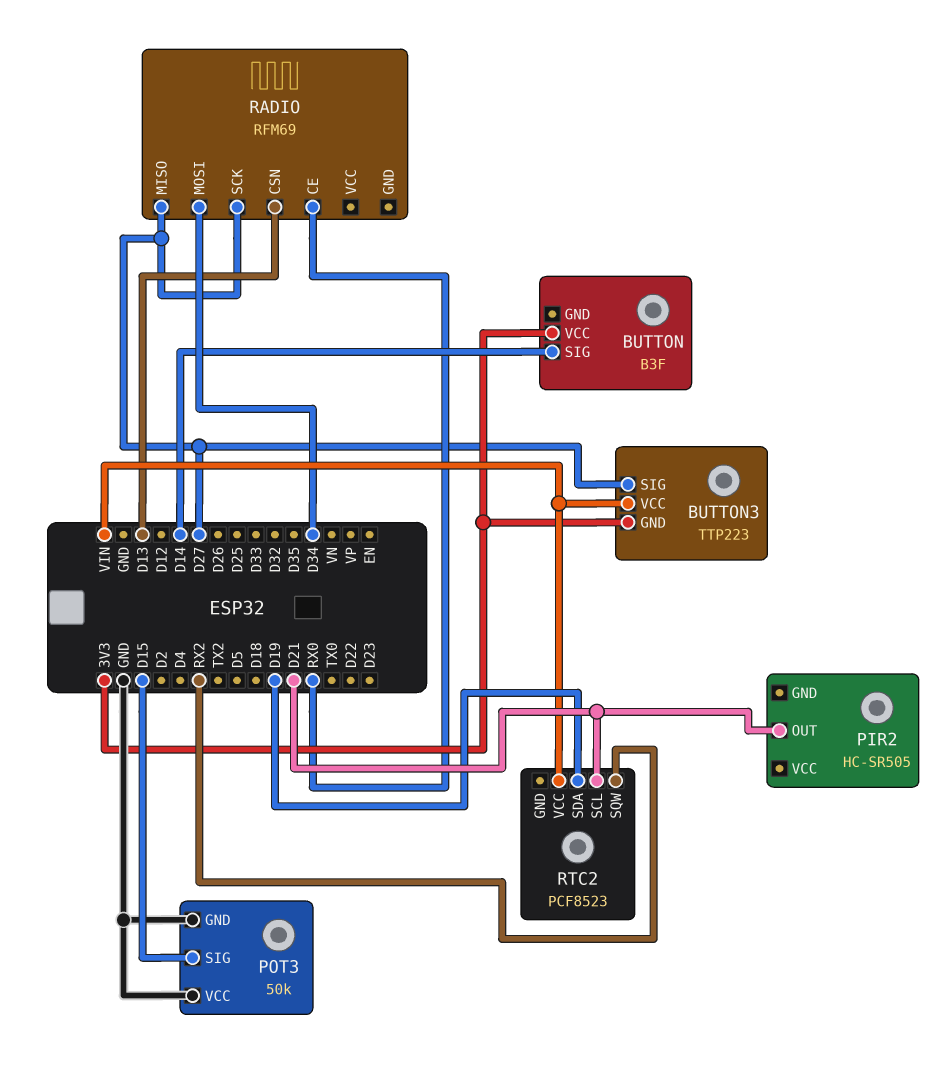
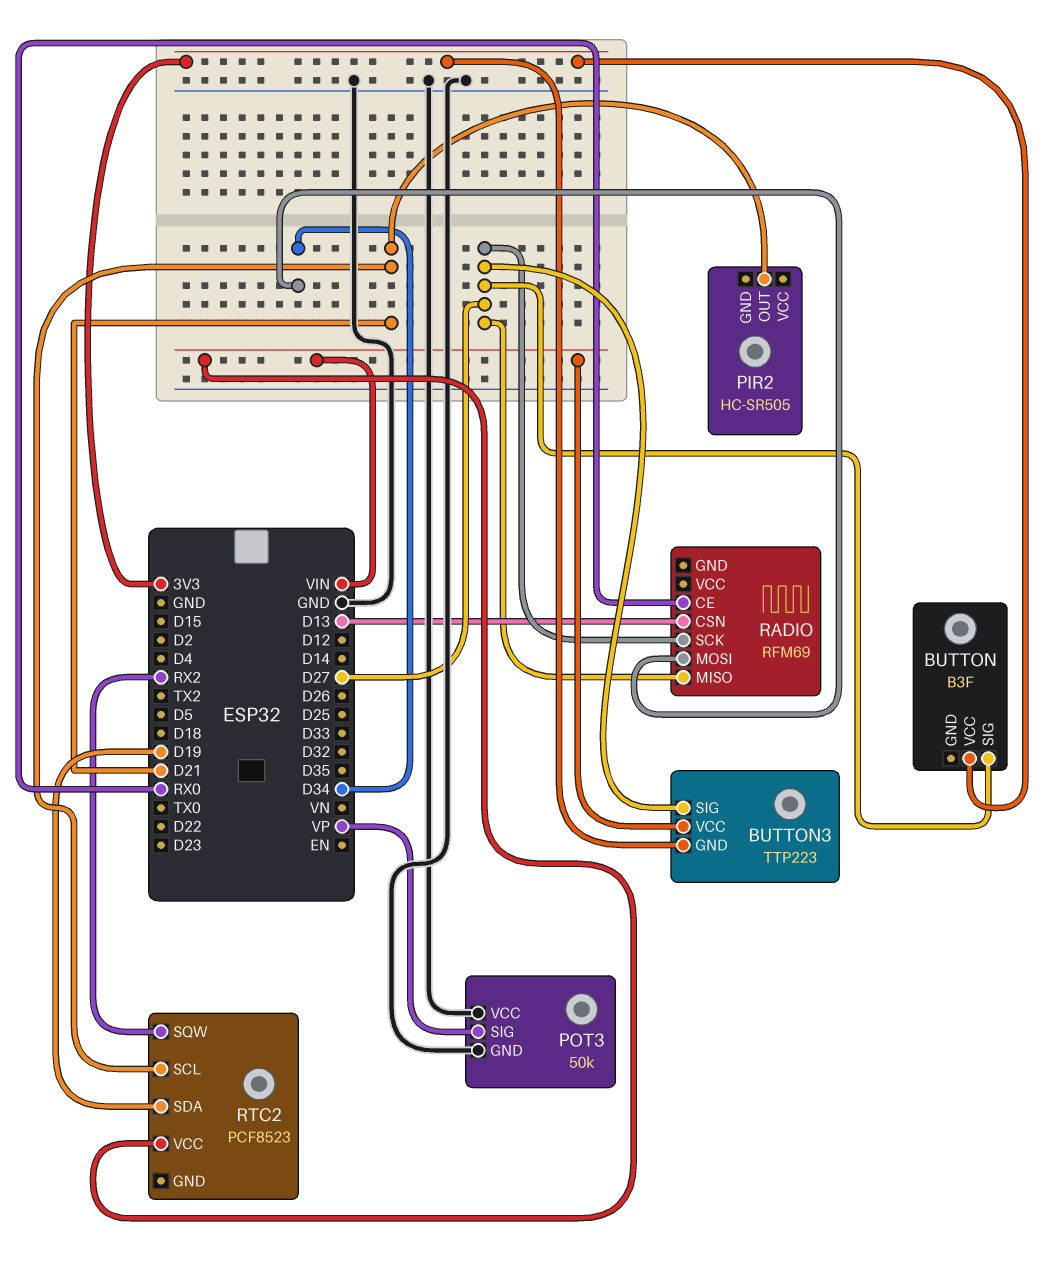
BUTTON pin SIG: D14 -> D27
POT3 pin SIG: D15 -> VP

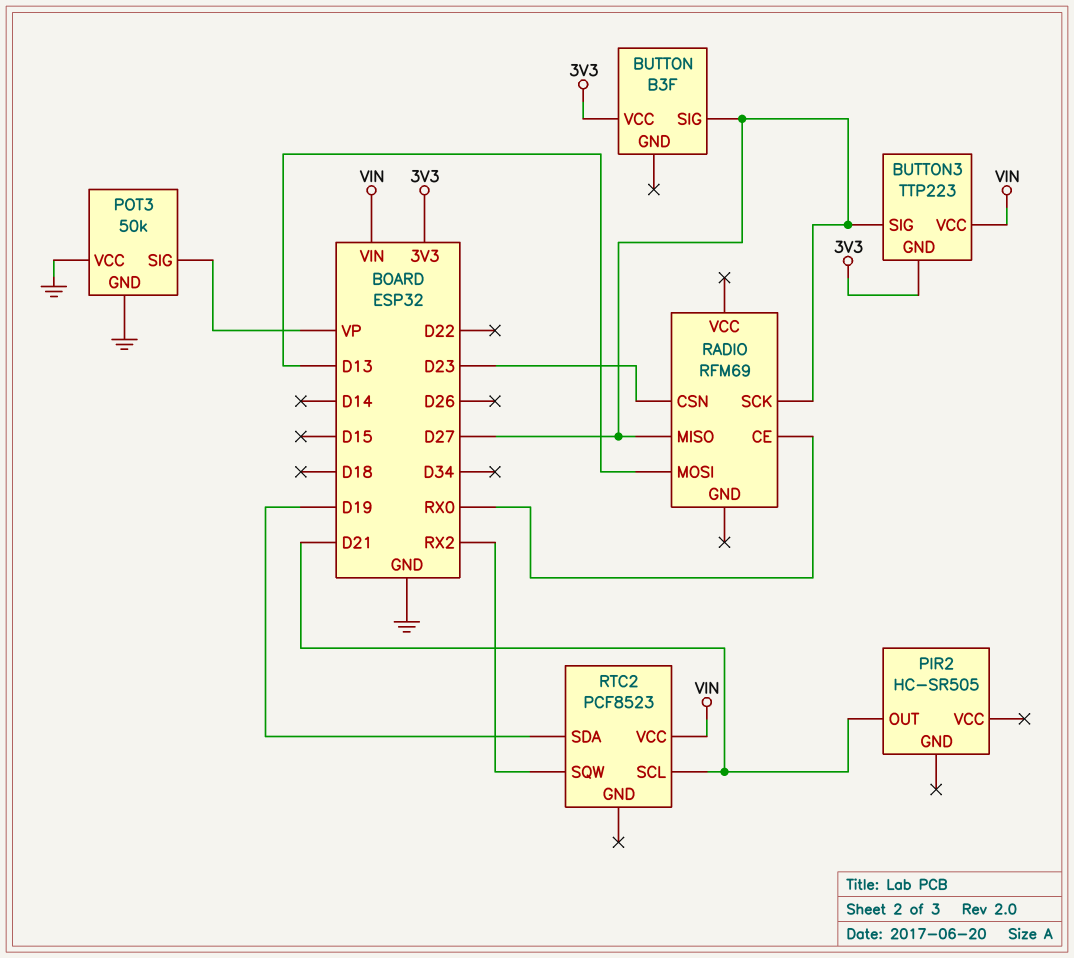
RADIO pin CSN: D13 -> D23
RADIO pin MOSI: D34 -> D13

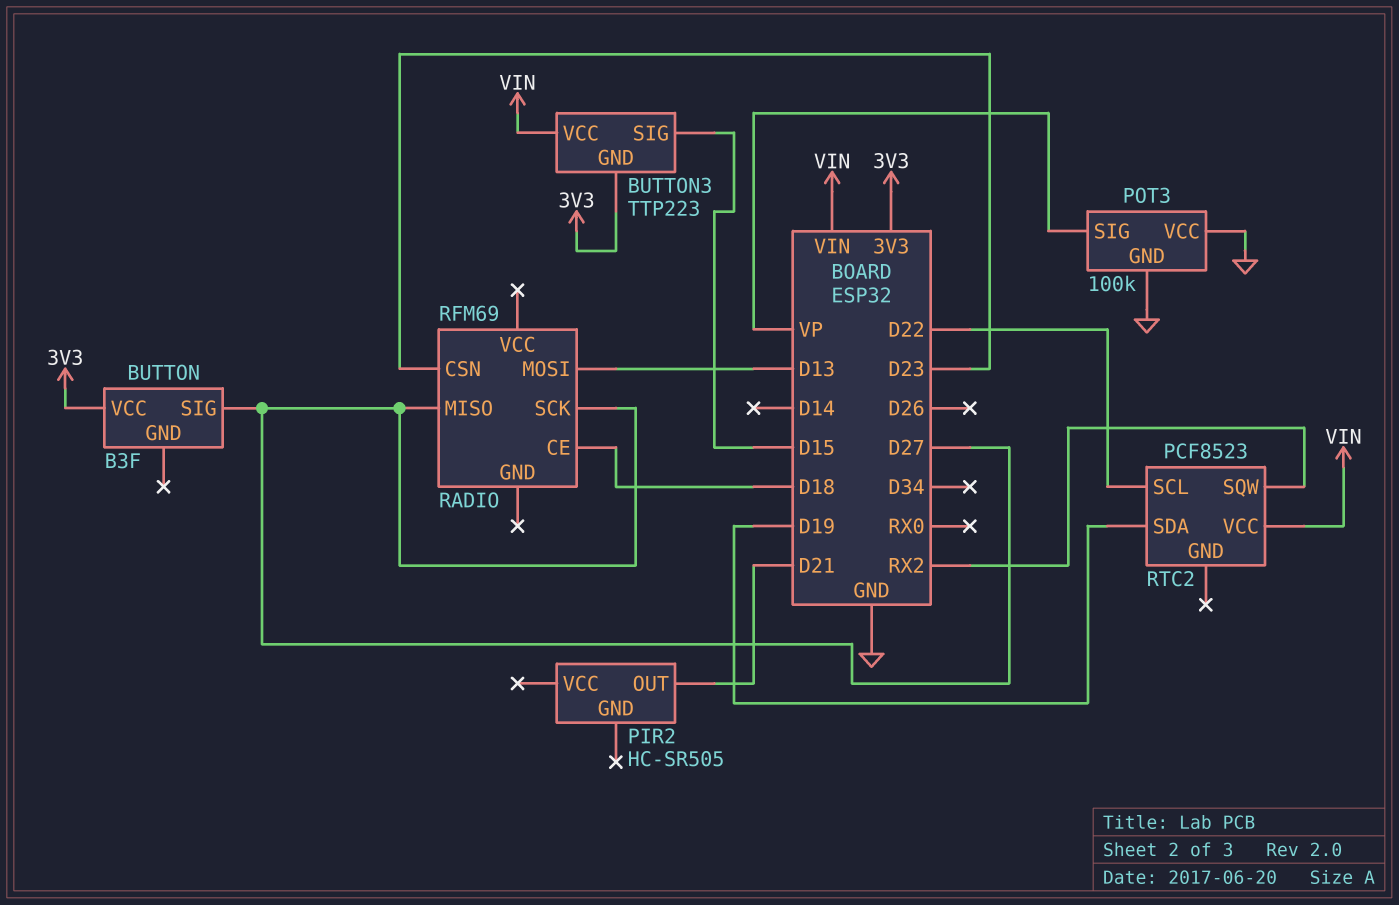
BUTTON3 pin SIG: D27 -> D15
POT3: 50k -> 100k
RADIO pin CE: RX0 -> D18
RTC2 pin SCL: D21 -> D22

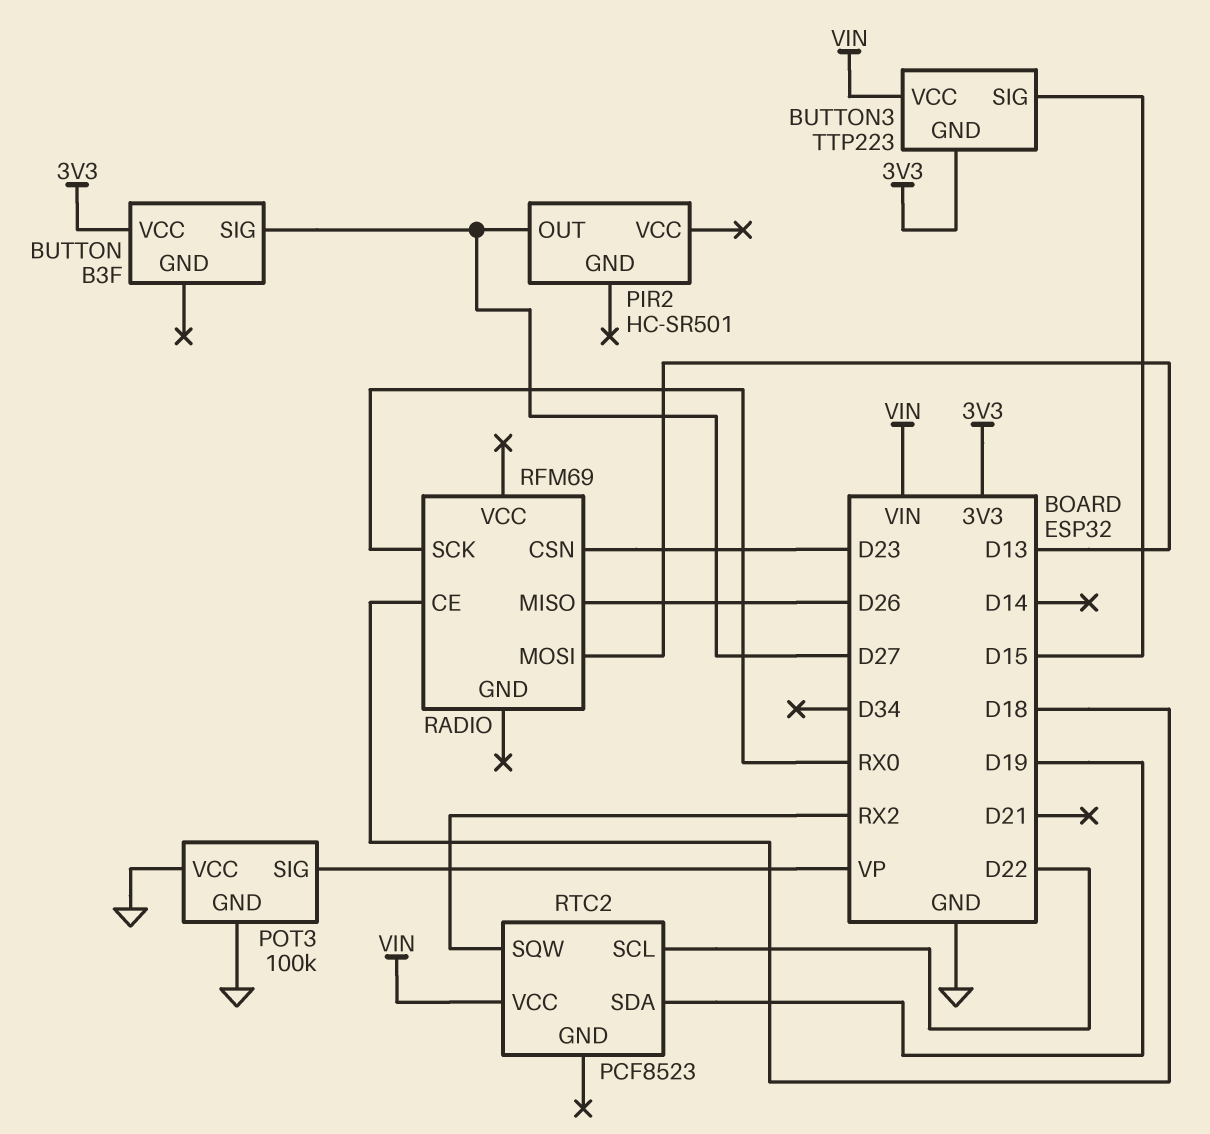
PIR2: HC-SR505 -> HC-SR501
PIR2 pin OUT: D21 -> D27
RADIO pin MISO: D27 -> D26
RADIO pin SCK: D27 -> RX0

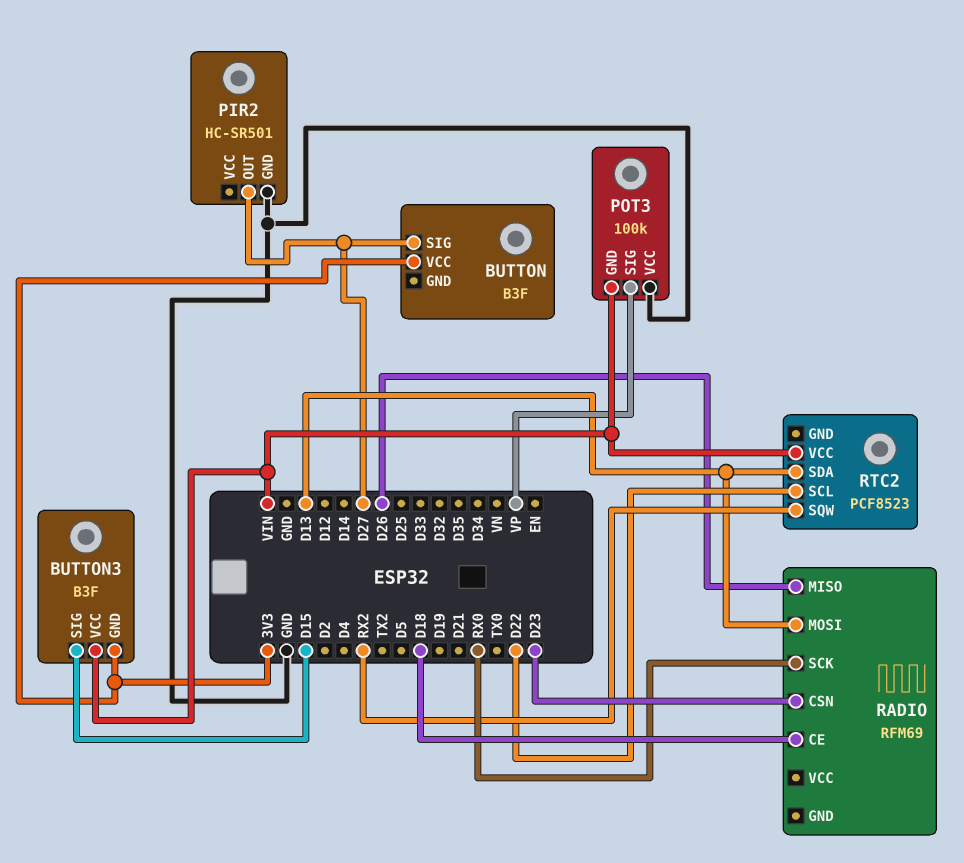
BUTTON3: TTP223 -> B3F
PIR2 pin GND: none -> GND
POT3 pin GND: GND -> VIN
RTC2 pin SDA: D19 -> D13

